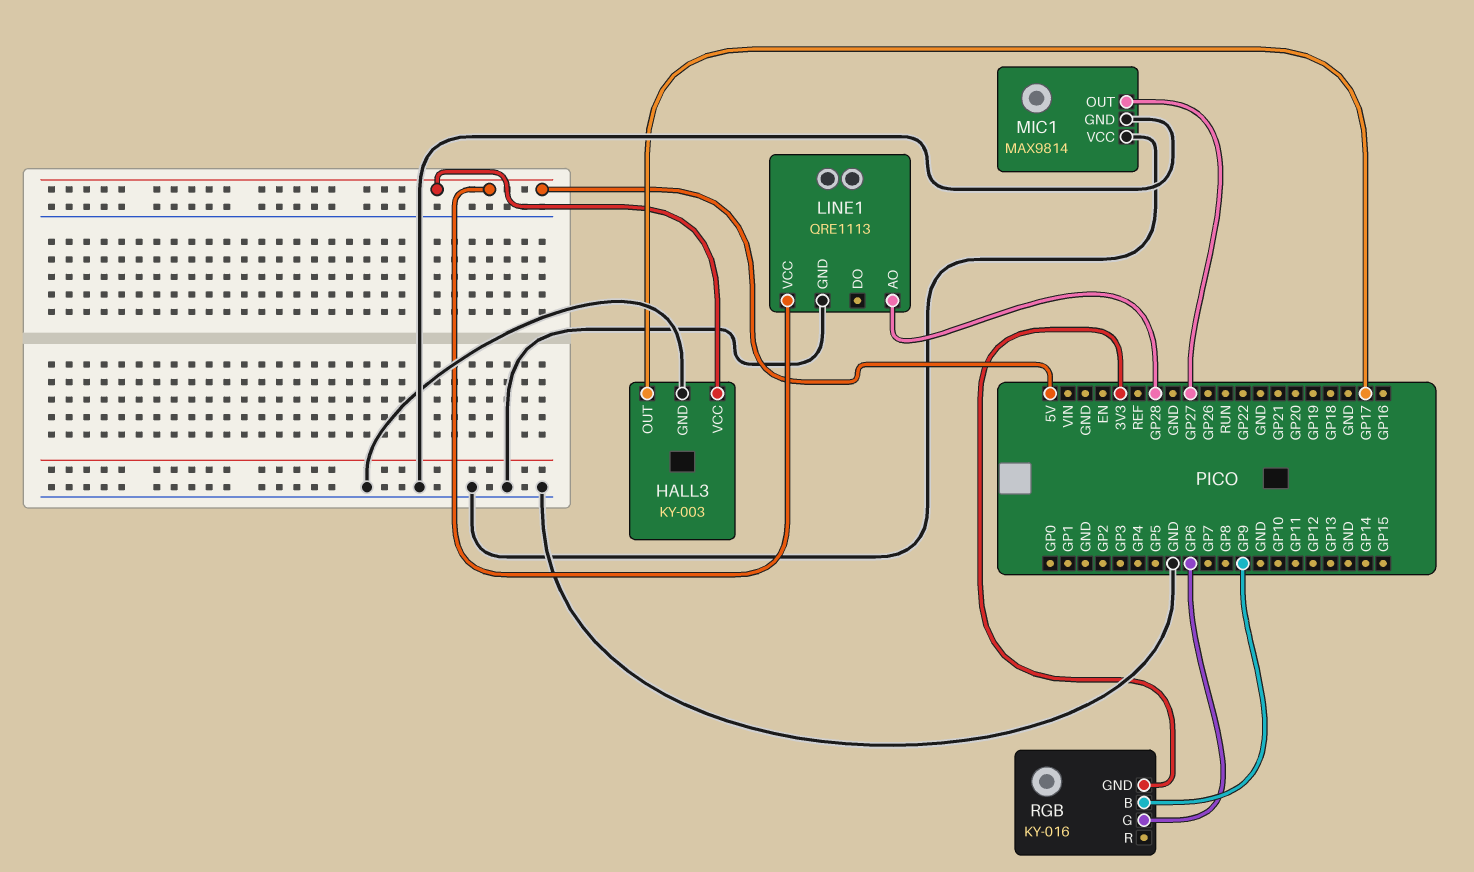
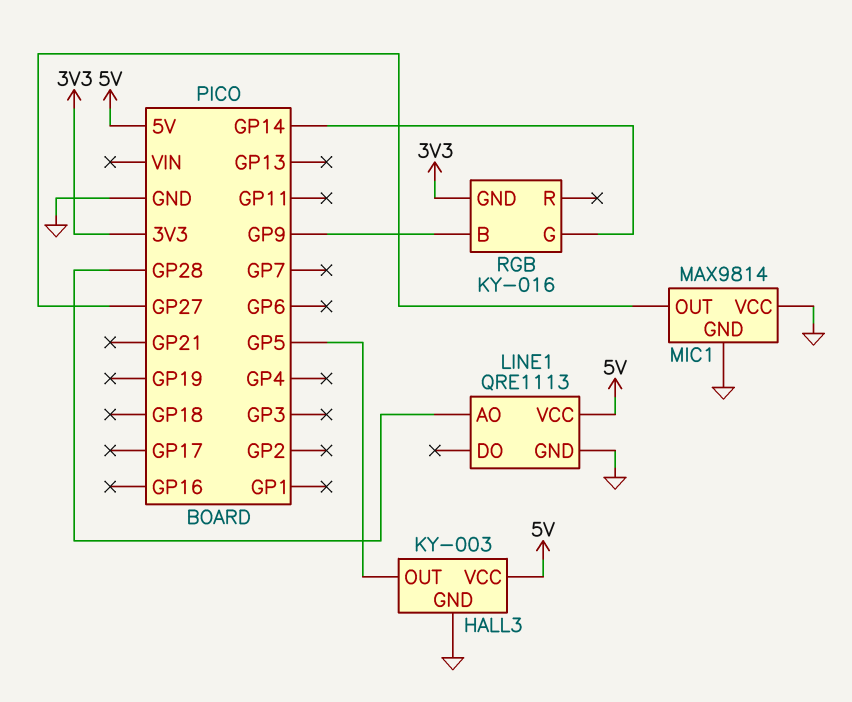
HALL3 pin OUT: GP17 -> GP5
RGB pin G: GP6 -> GP14

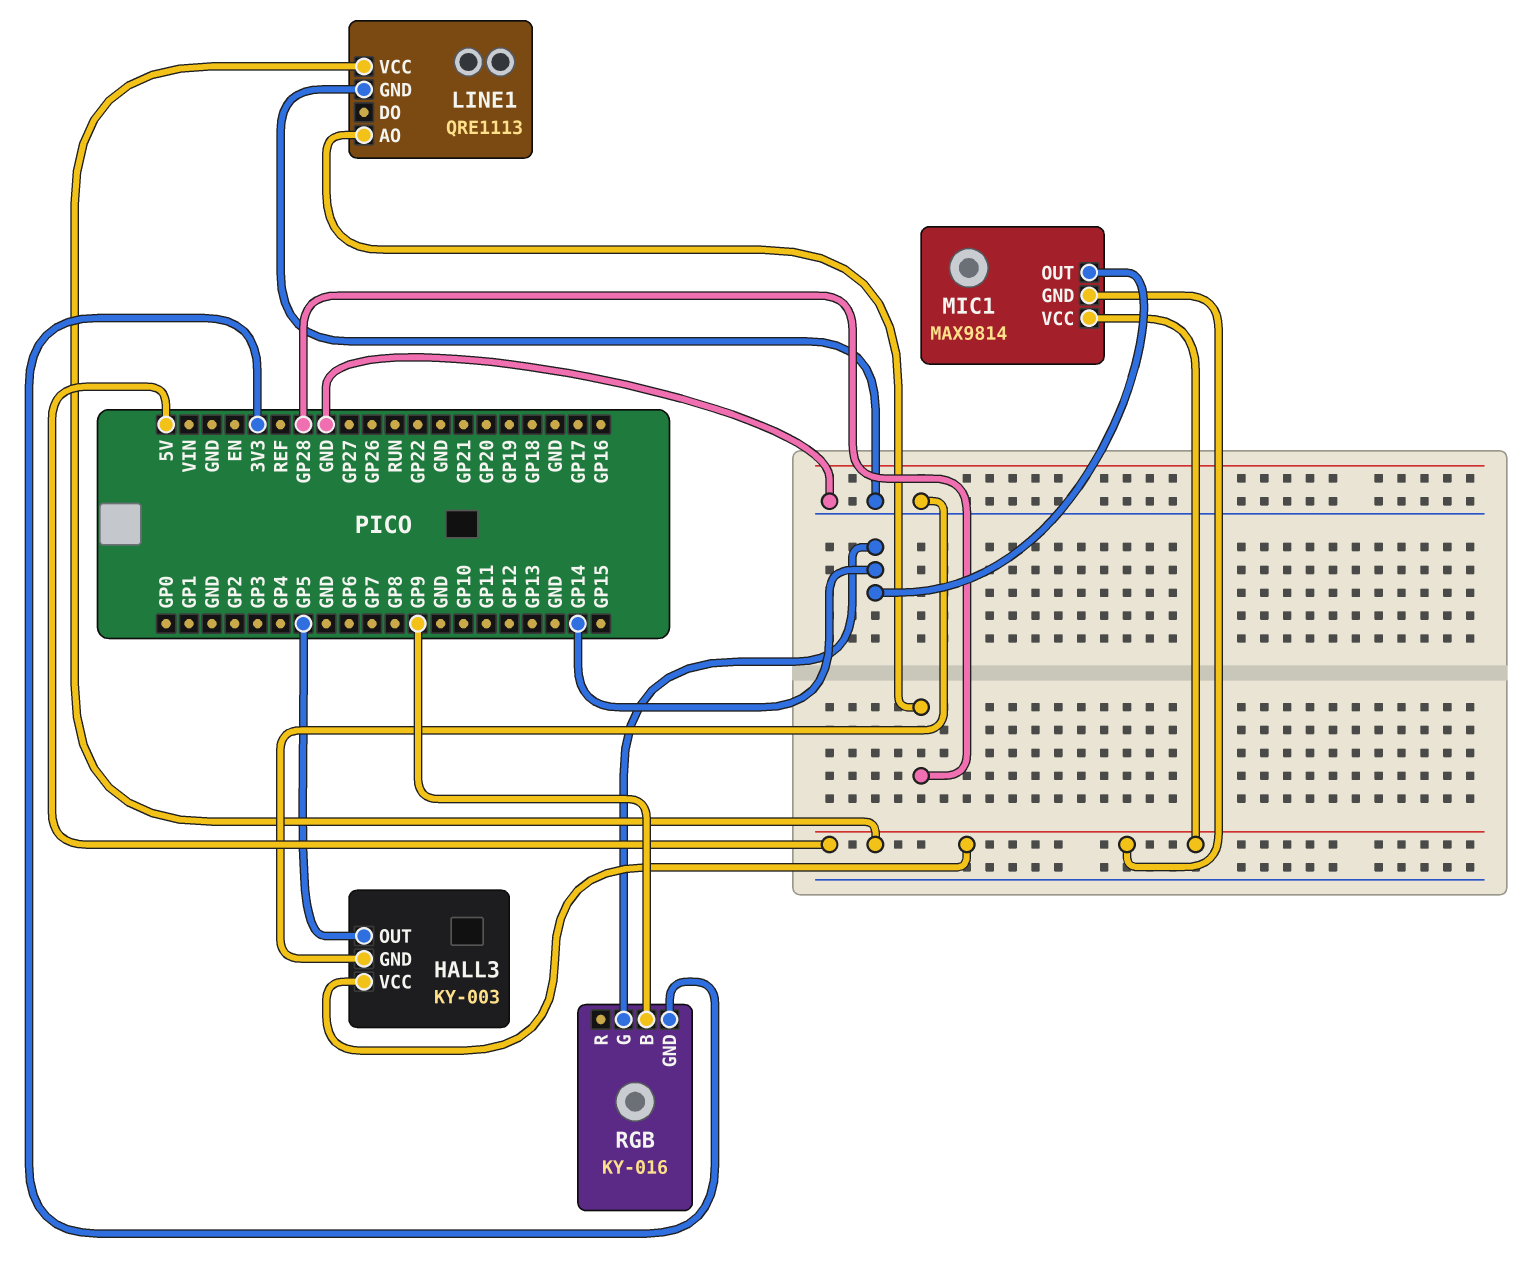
MIC1 pin GND: GND -> 5V
MIC1 pin OUT: GP27 -> GP14
MIC1 pin VCC: GND -> 5V

